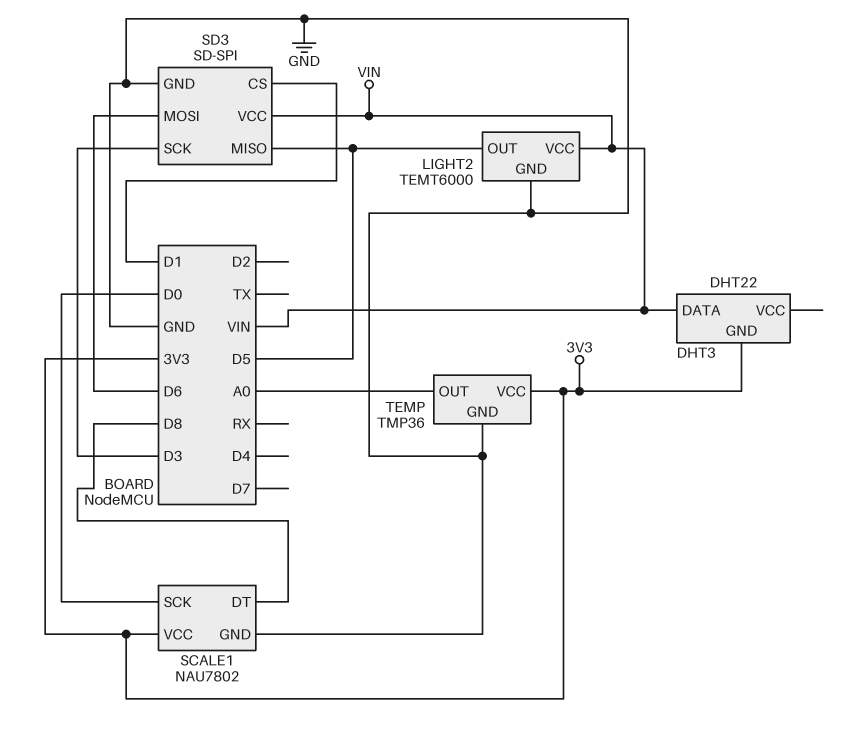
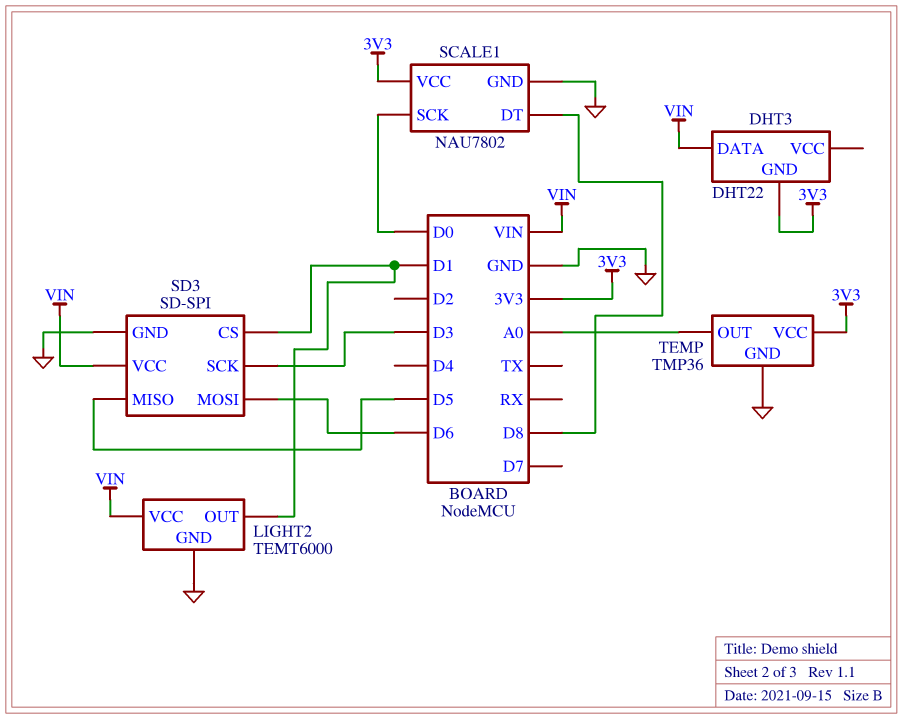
LIGHT2 pin OUT: D5 -> D1

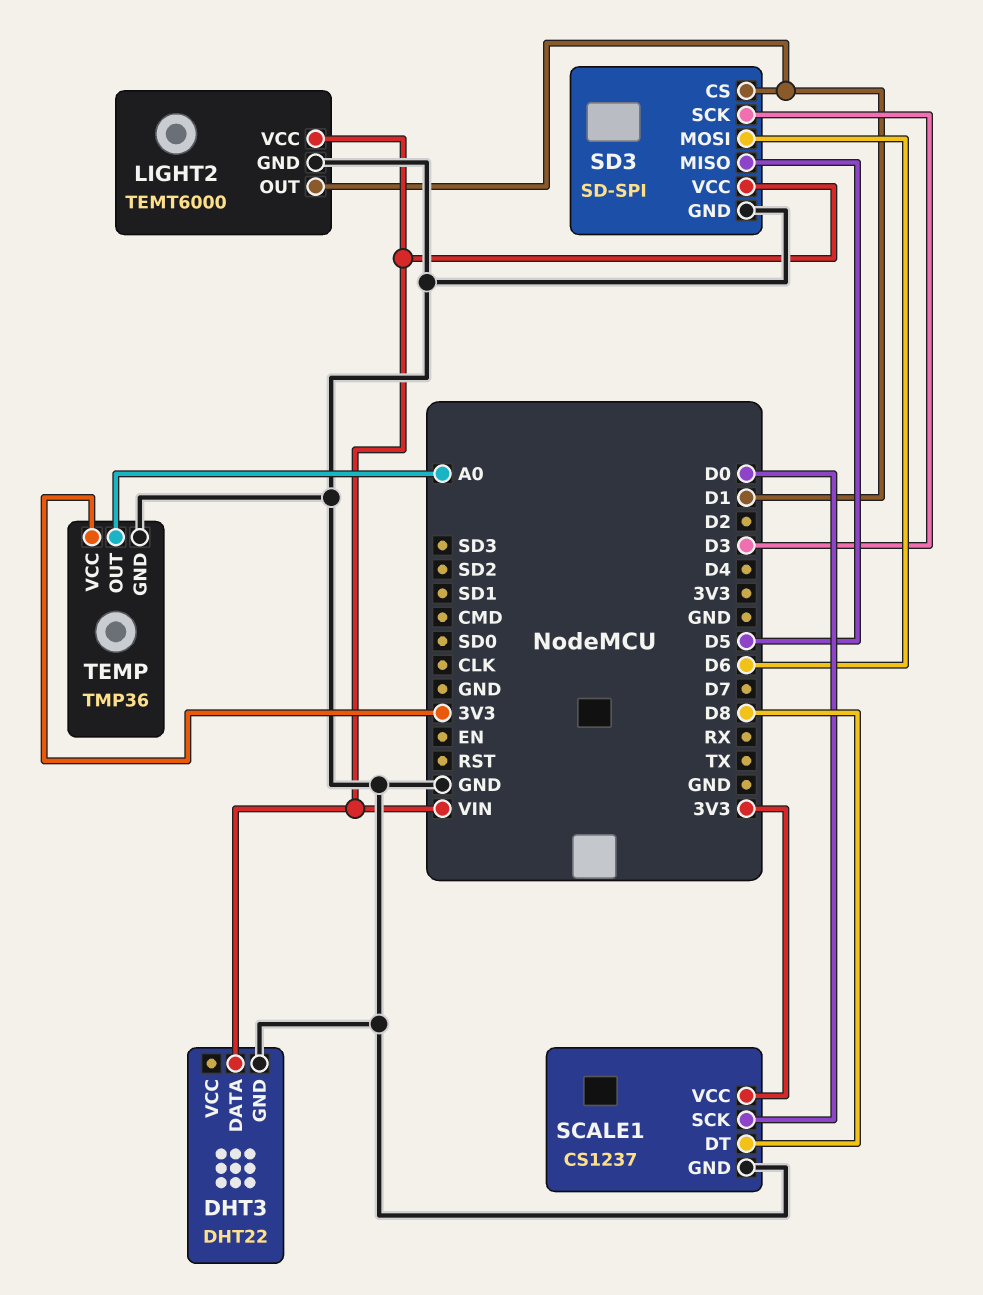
DHT3 pin GND: 3V3 -> GND
SCALE1: NAU7802 -> CS1237

